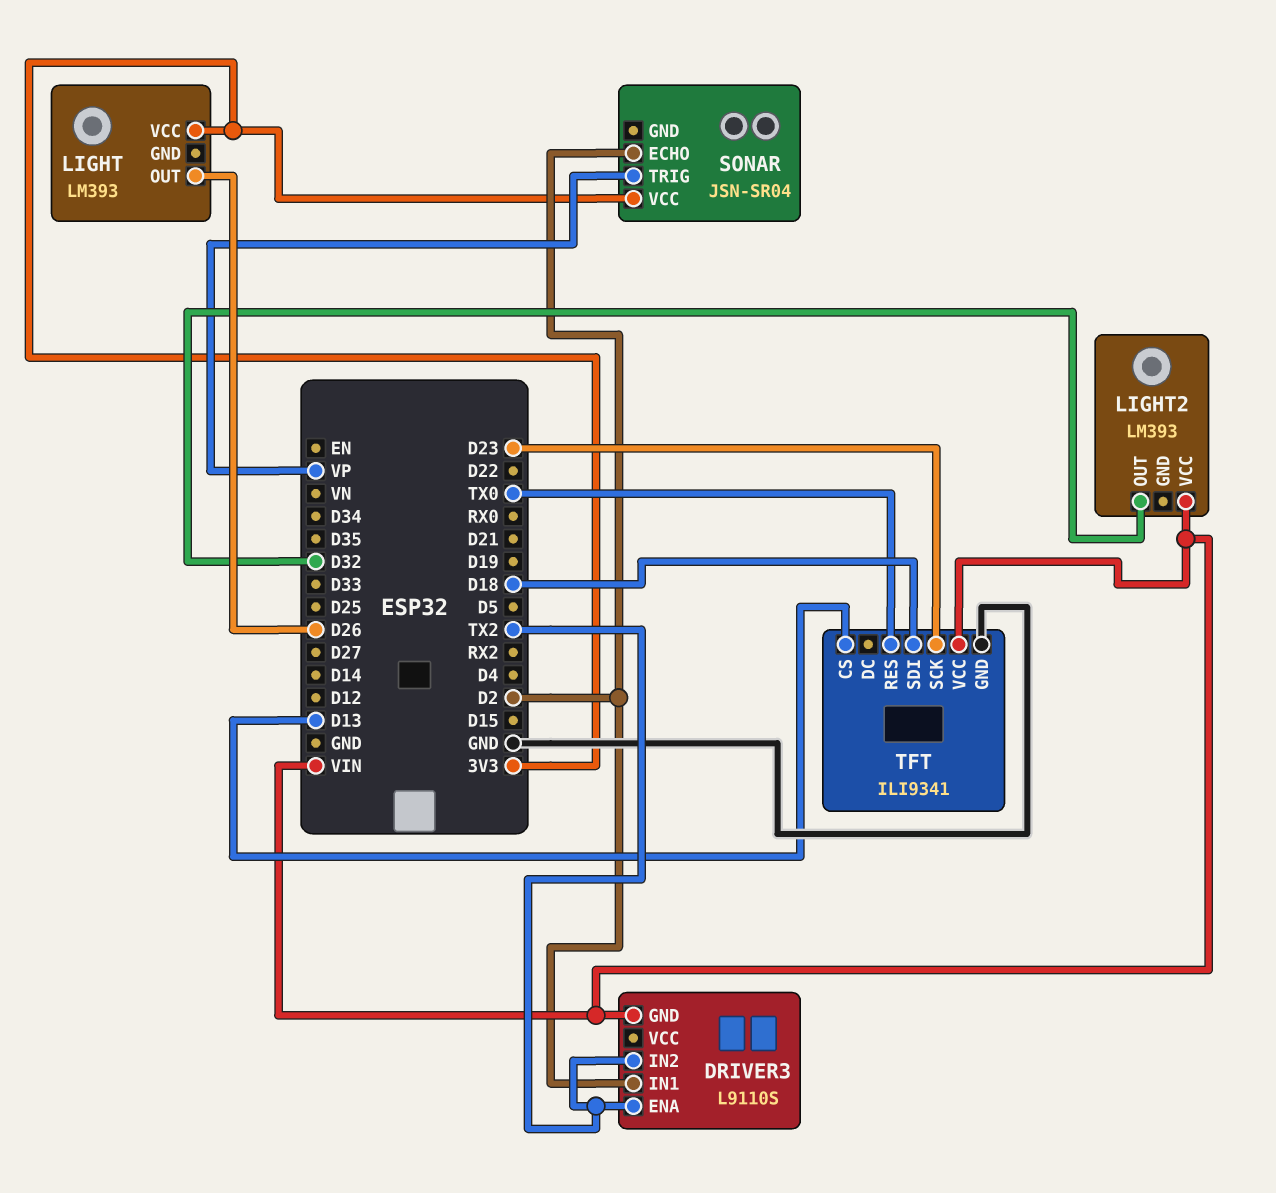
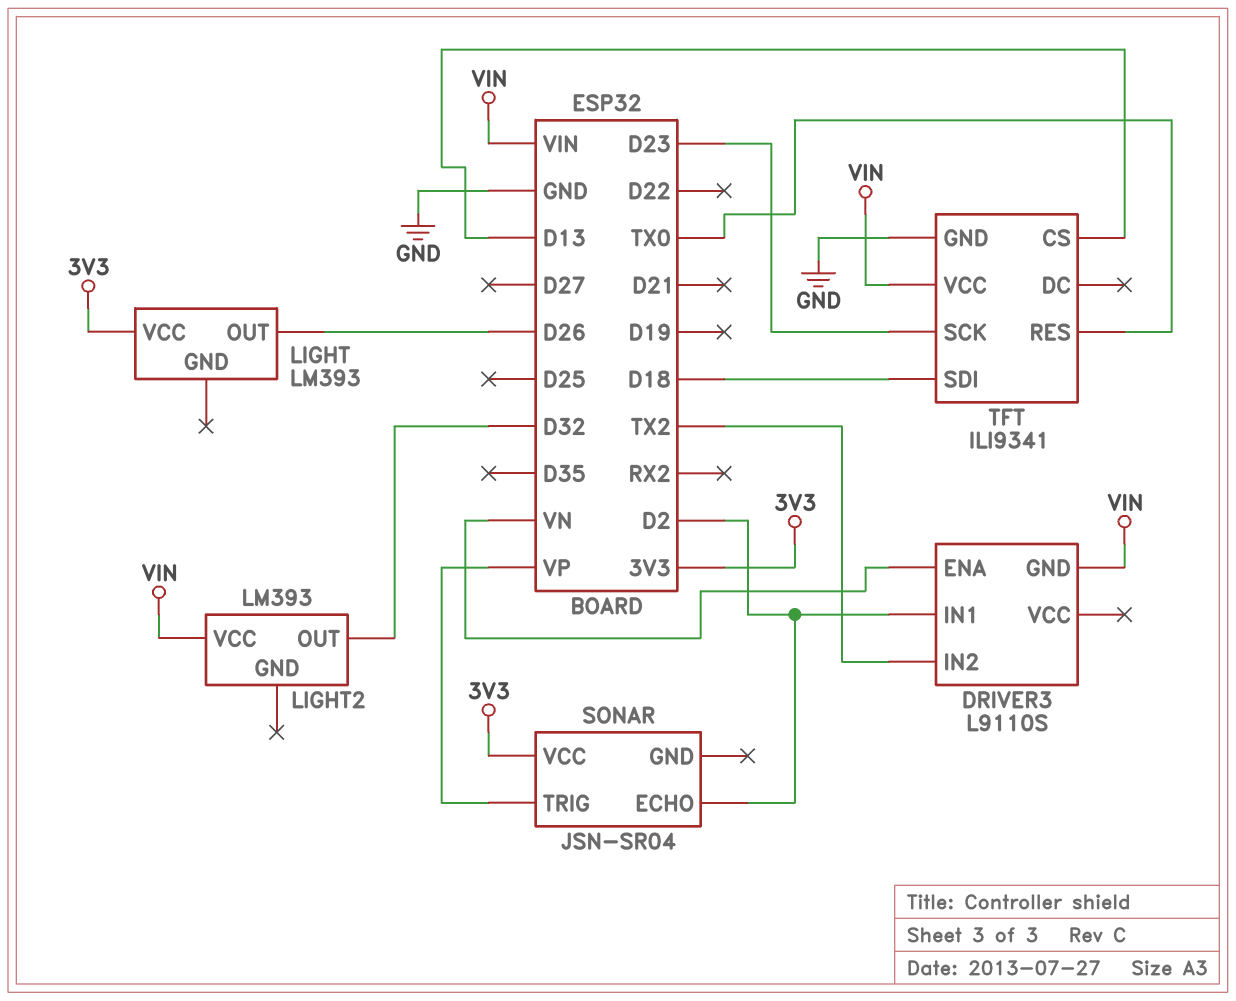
DRIVER3 pin ENA: TX2 -> VN

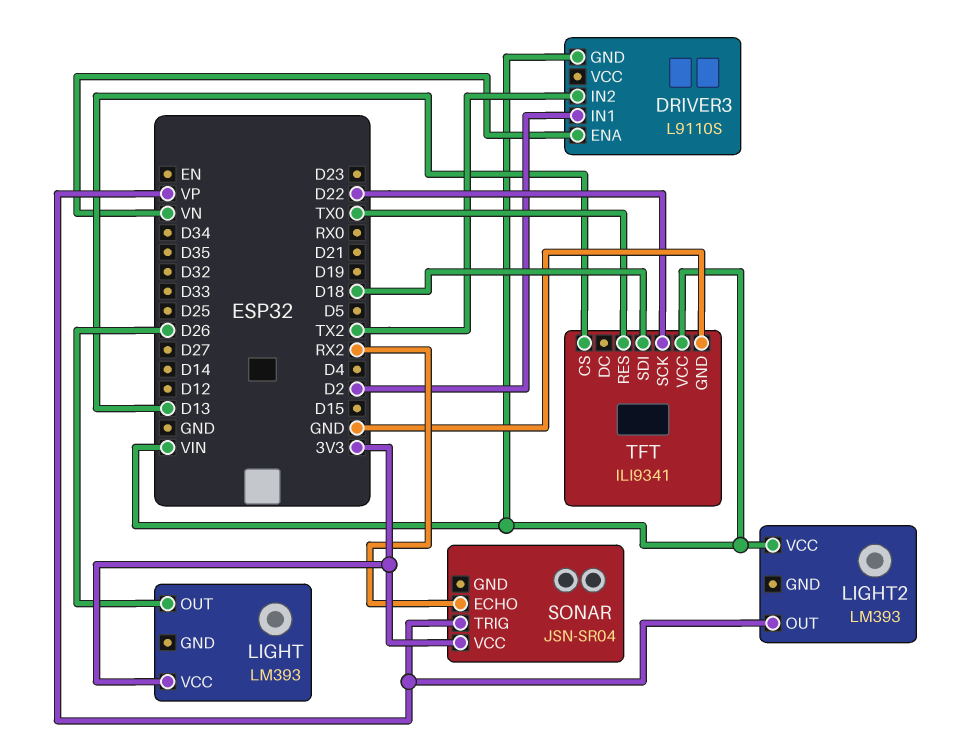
LIGHT2 pin OUT: D32 -> VP
SONAR pin ECHO: D2 -> RX2
TFT pin SCK: D23 -> D22

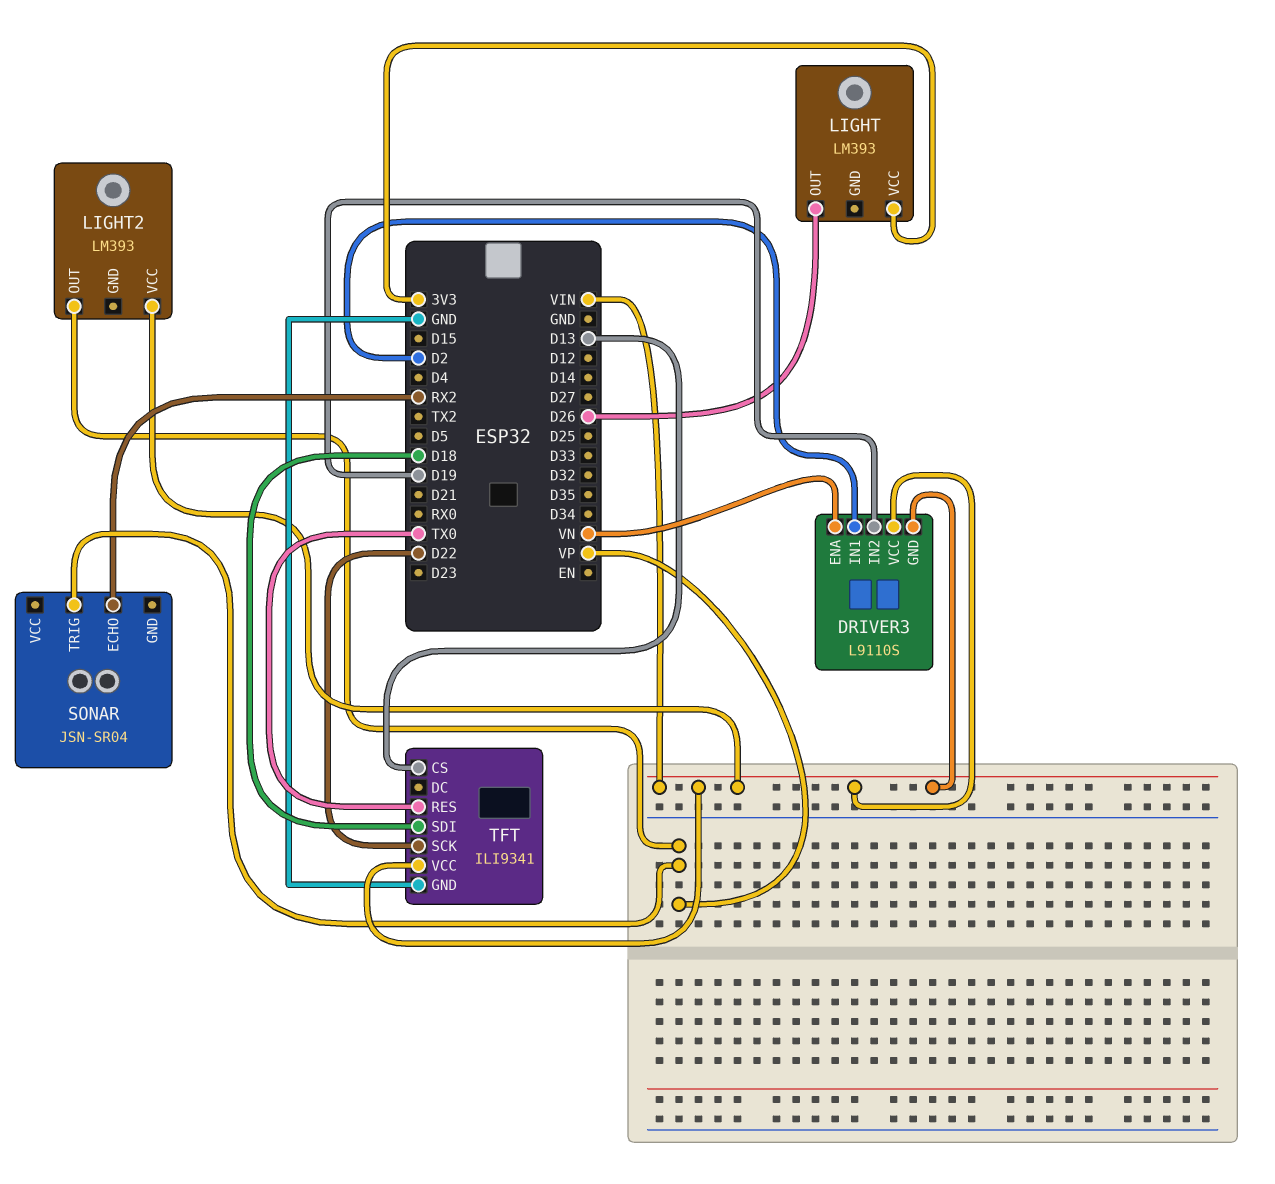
DRIVER3 pin IN2: TX2 -> D19
DRIVER3 pin VCC: none -> VIN
SONAR pin VCC: 3V3 -> none

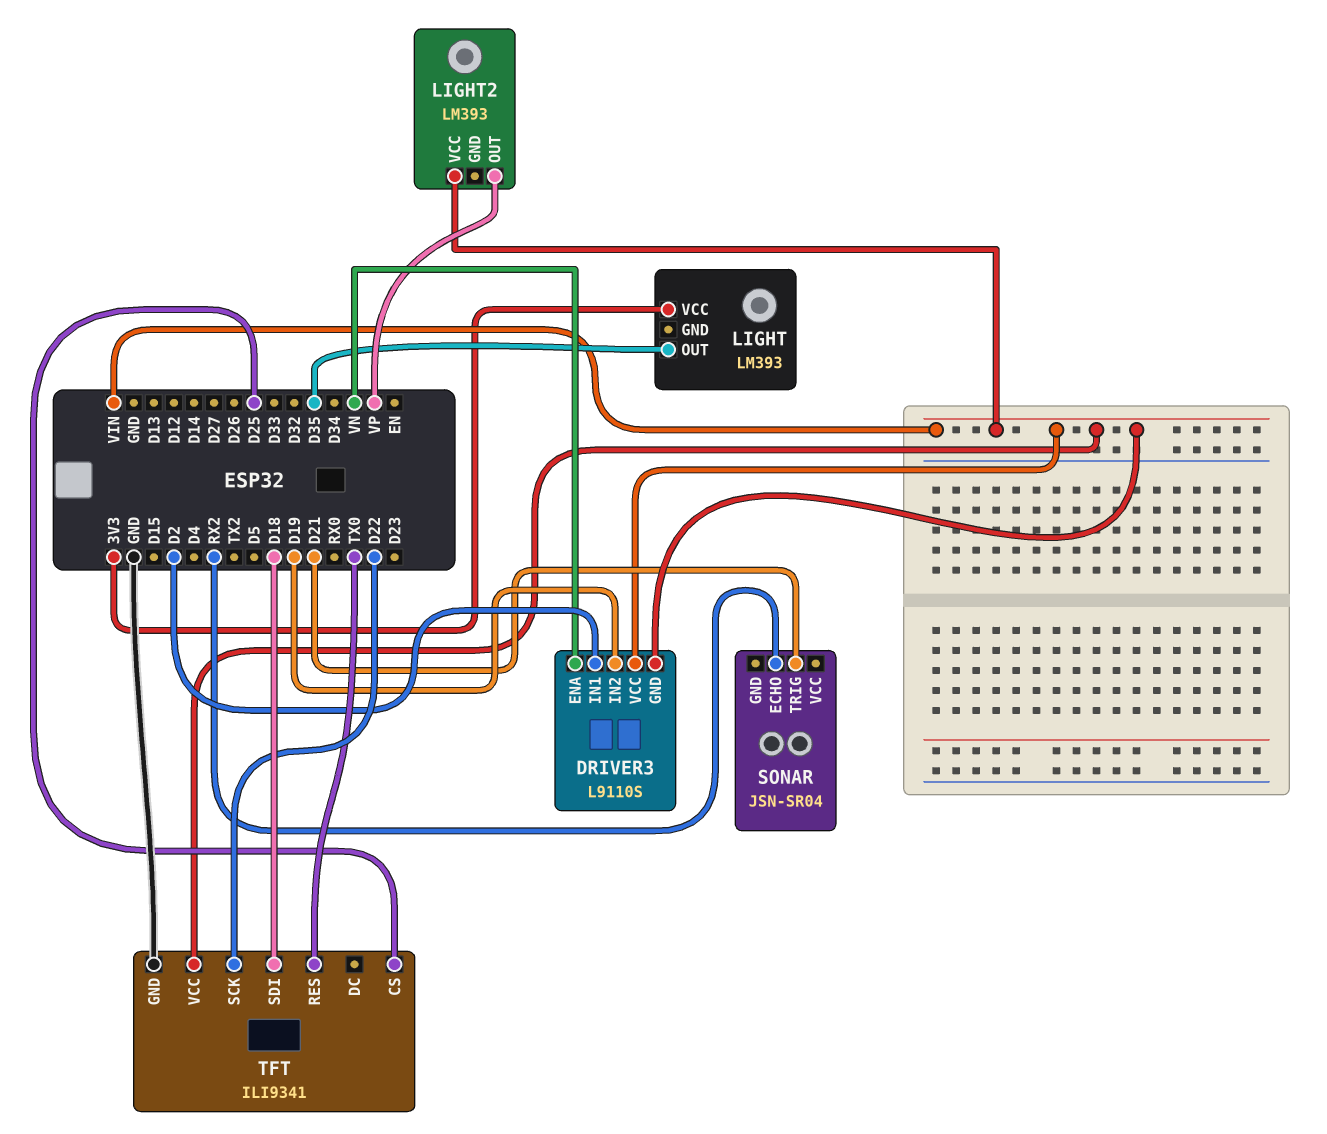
LIGHT pin OUT: D26 -> D35
SONAR pin TRIG: VP -> D21
TFT pin CS: D13 -> D25

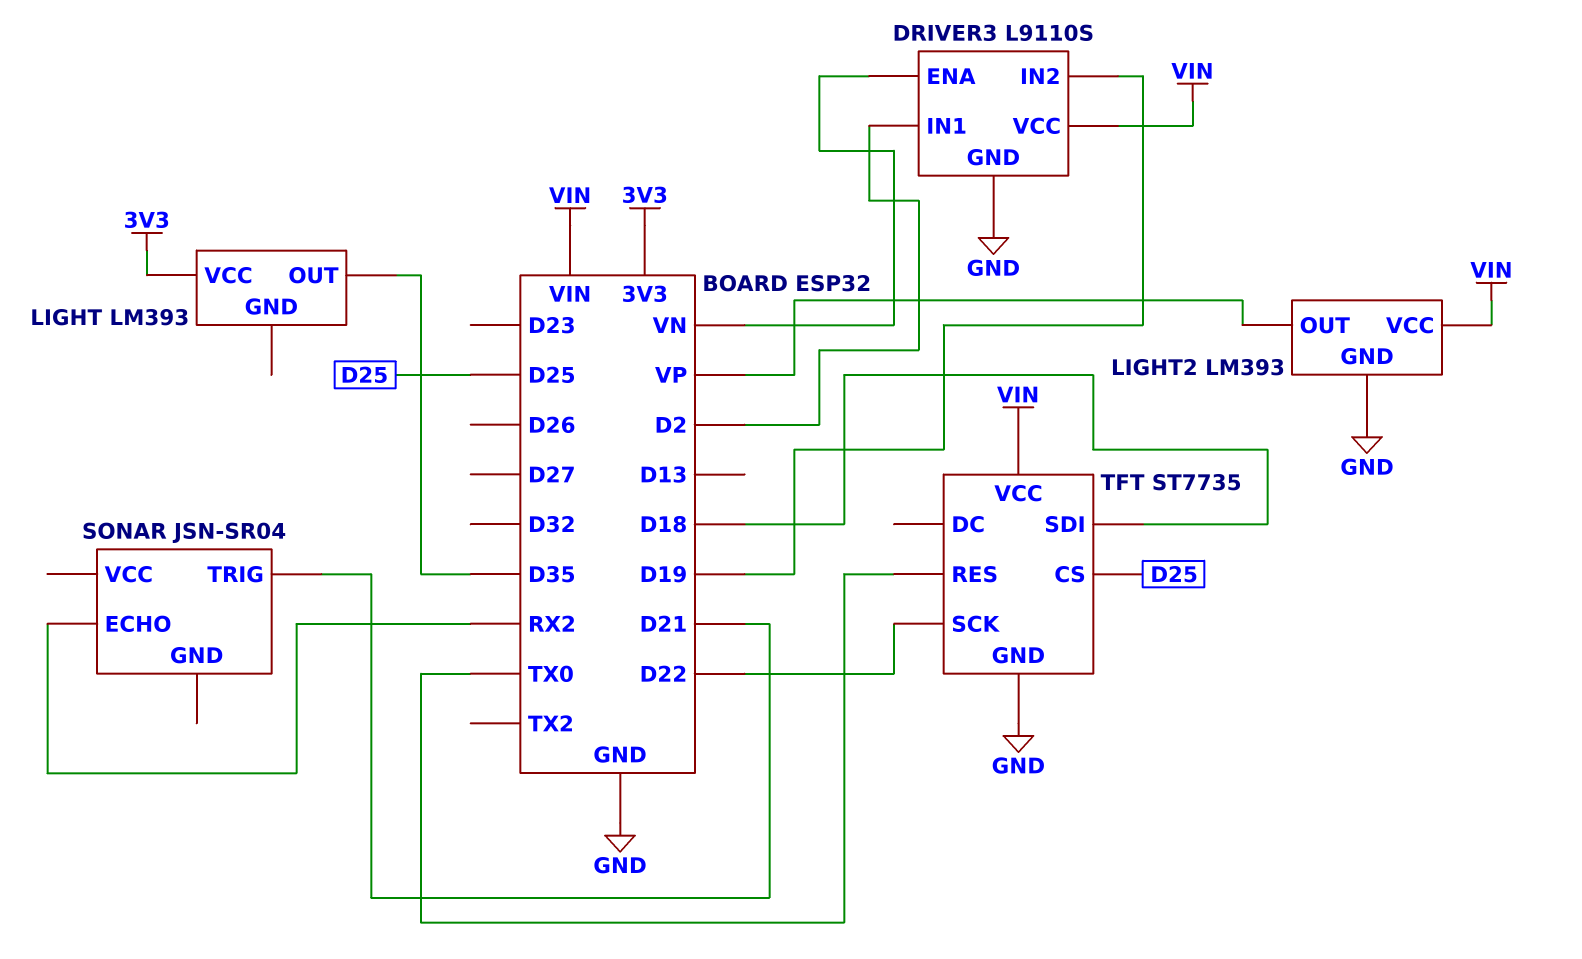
DRIVER3 pin GND: VIN -> GND
LIGHT2 pin GND: none -> GND
TFT: ILI9341 -> ST7735

